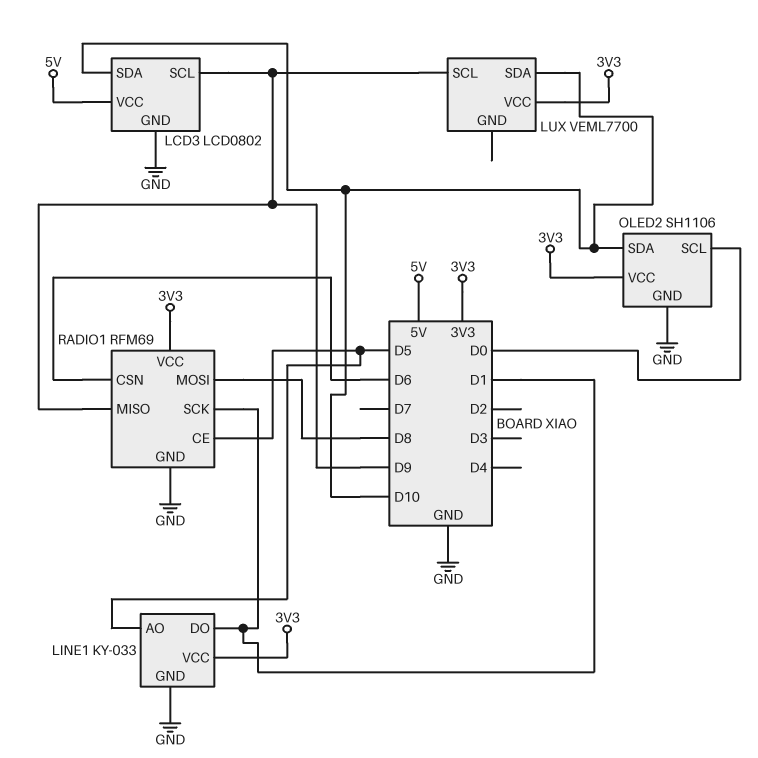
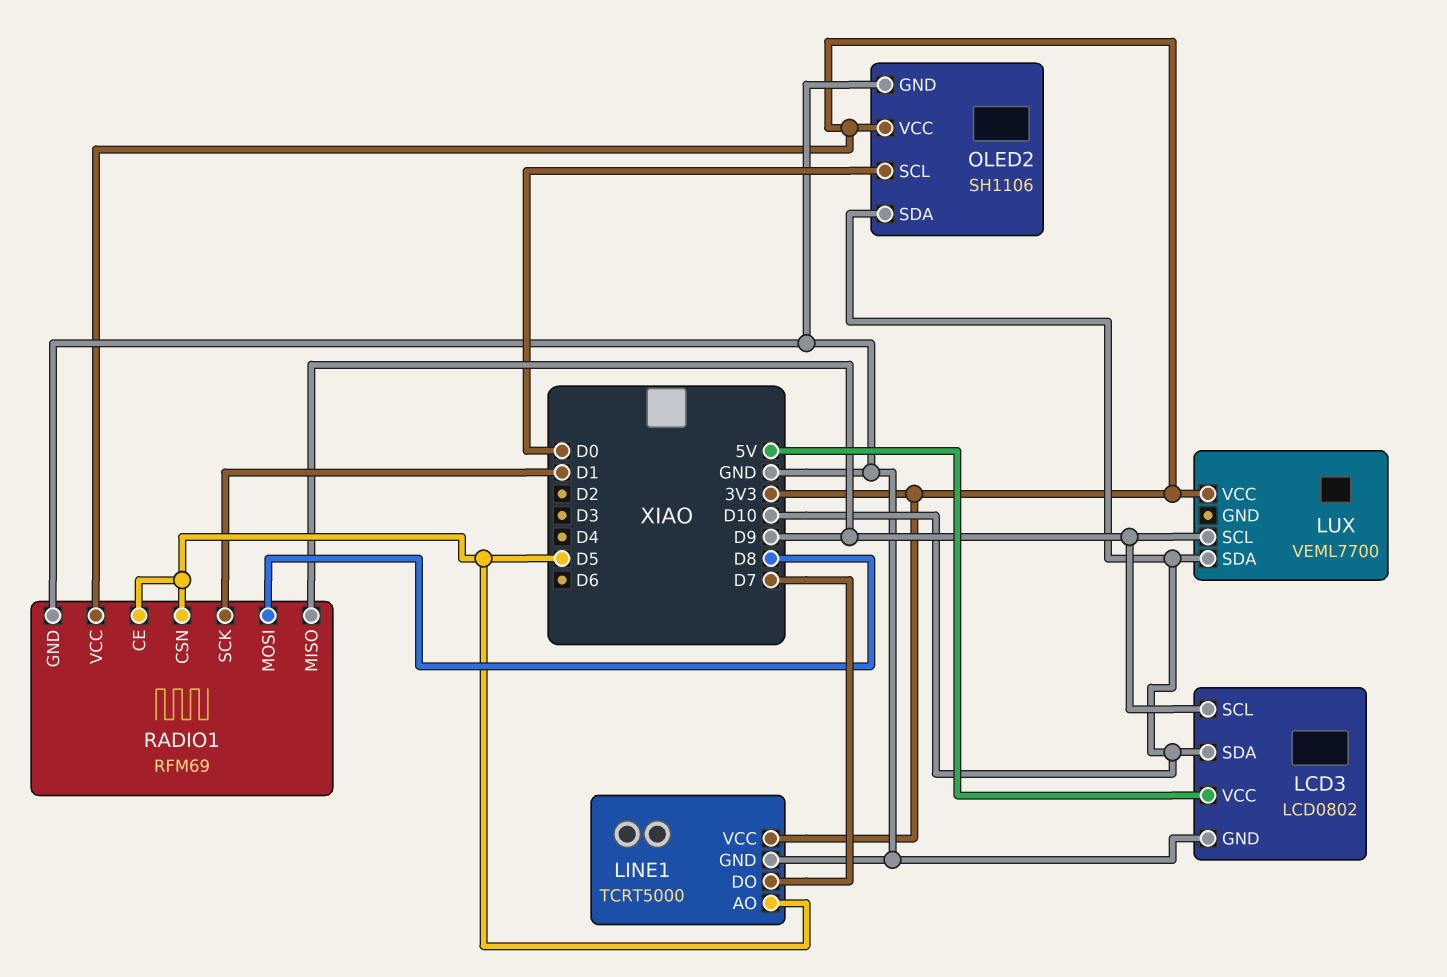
LINE1: KY-033 -> TCRT5000
LINE1 pin DO: D1 -> D7
RADIO1 pin CSN: D6 -> D5

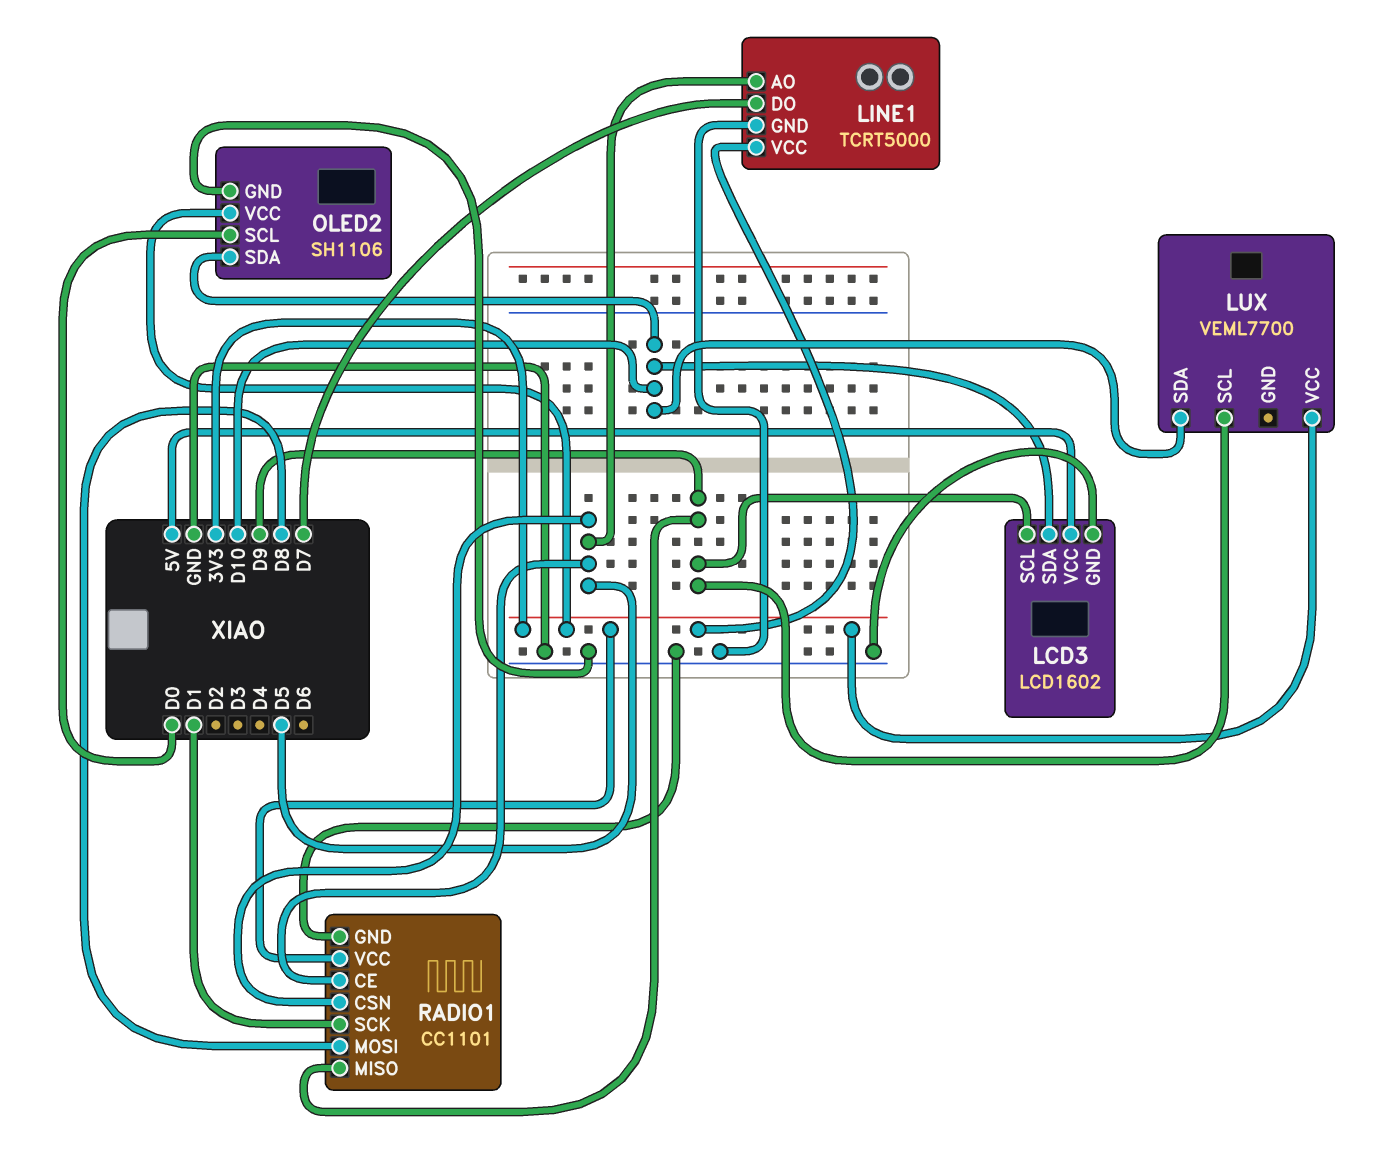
LCD3: LCD0802 -> LCD1602
RADIO1: RFM69 -> CC1101

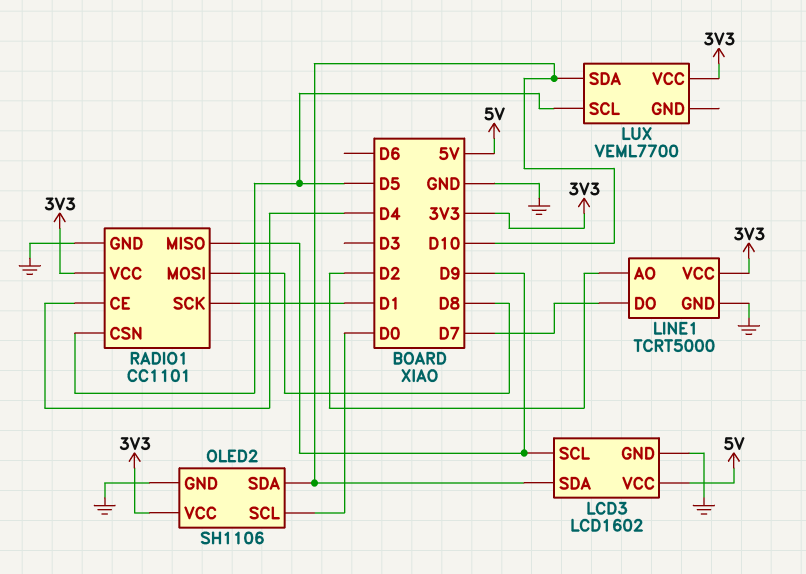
LINE1 pin AO: D5 -> D2
LUX pin SCL: D9 -> D5
RADIO1 pin CE: D5 -> D4

